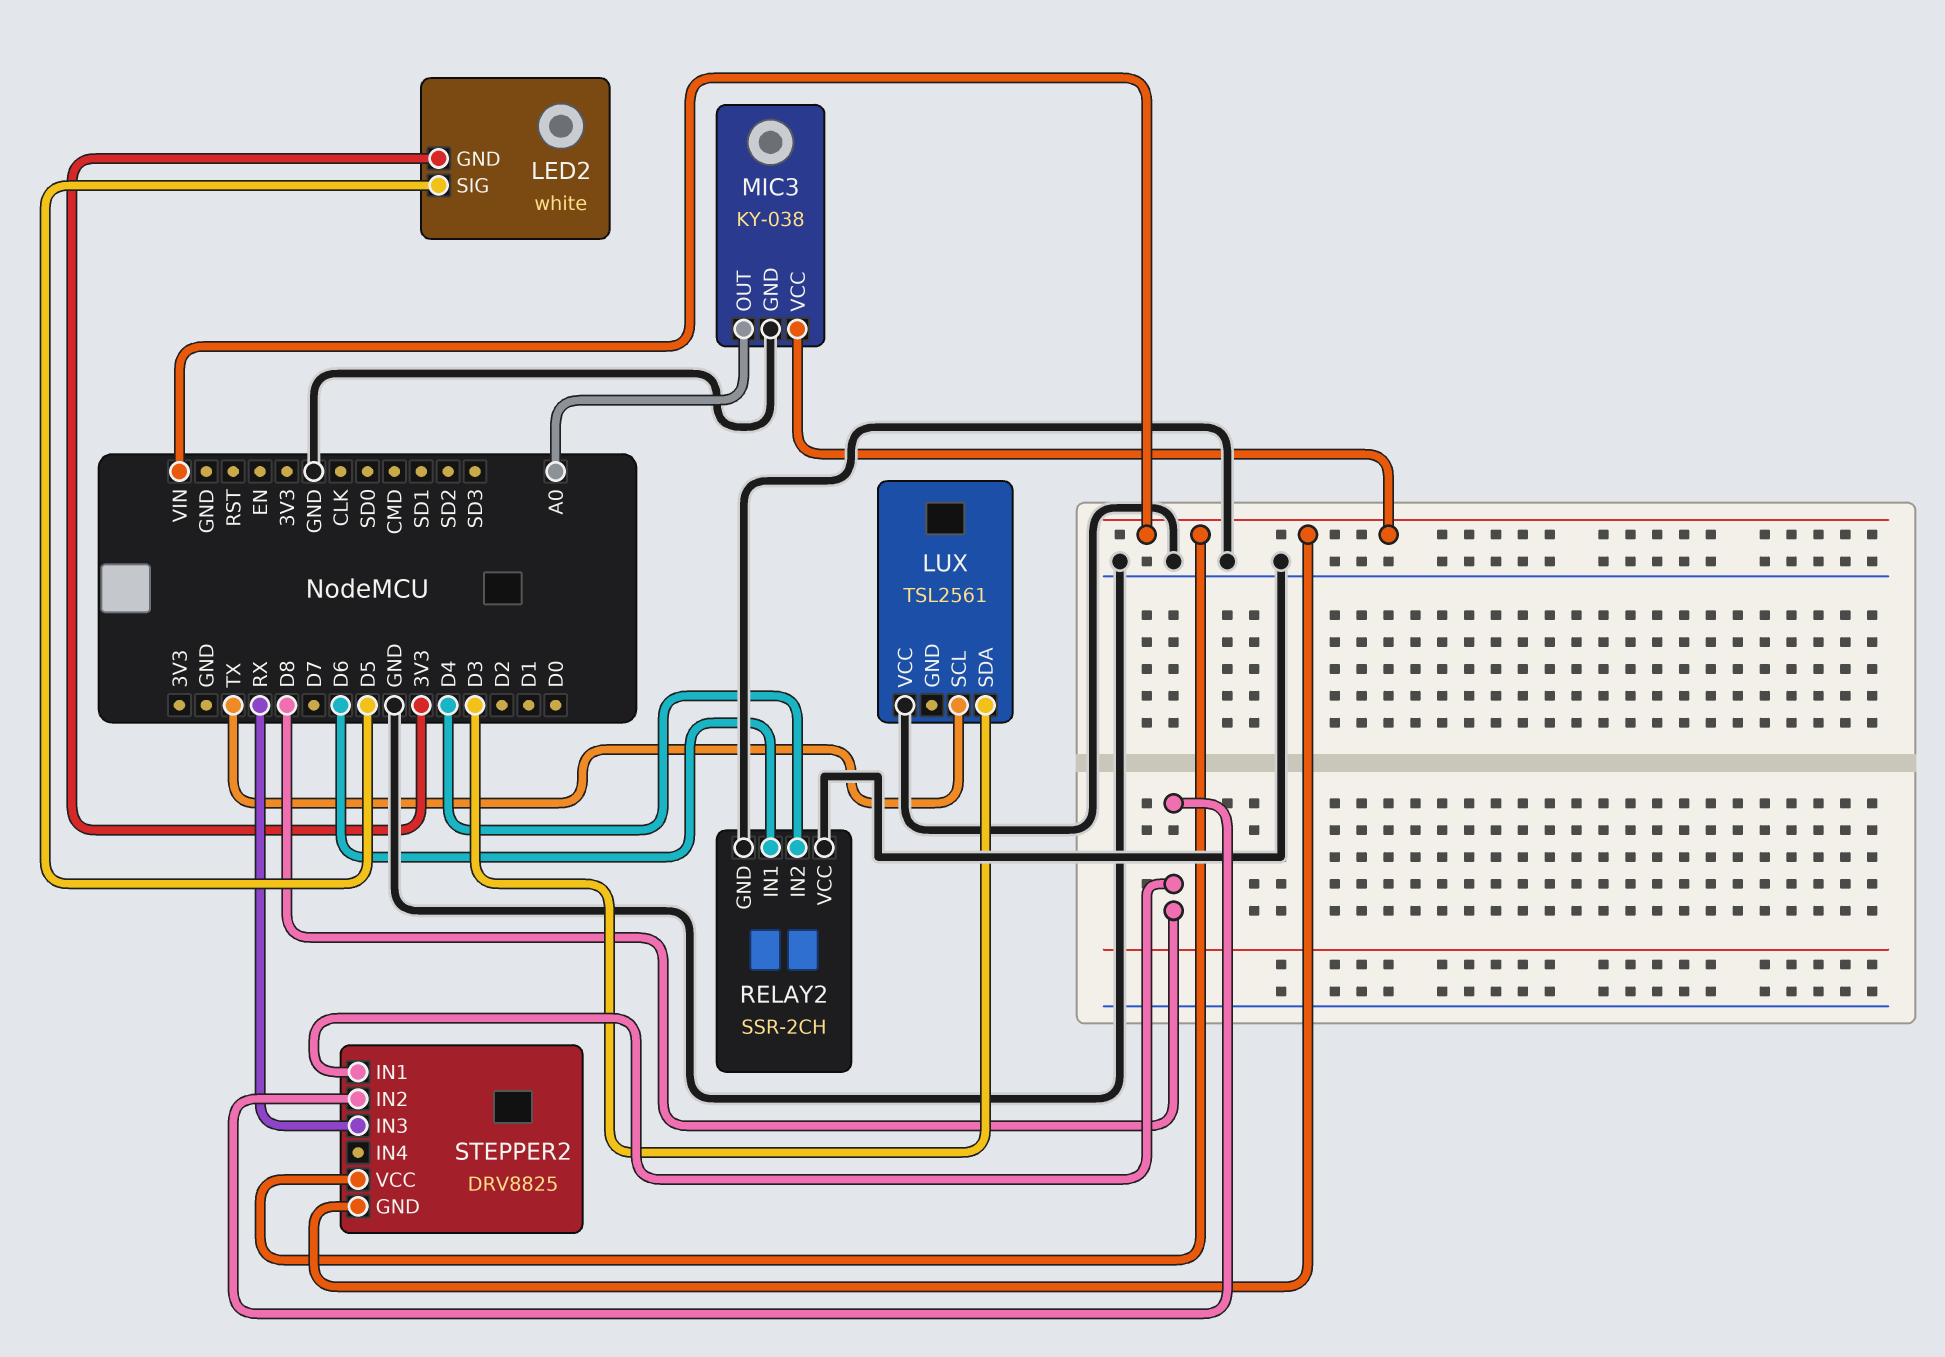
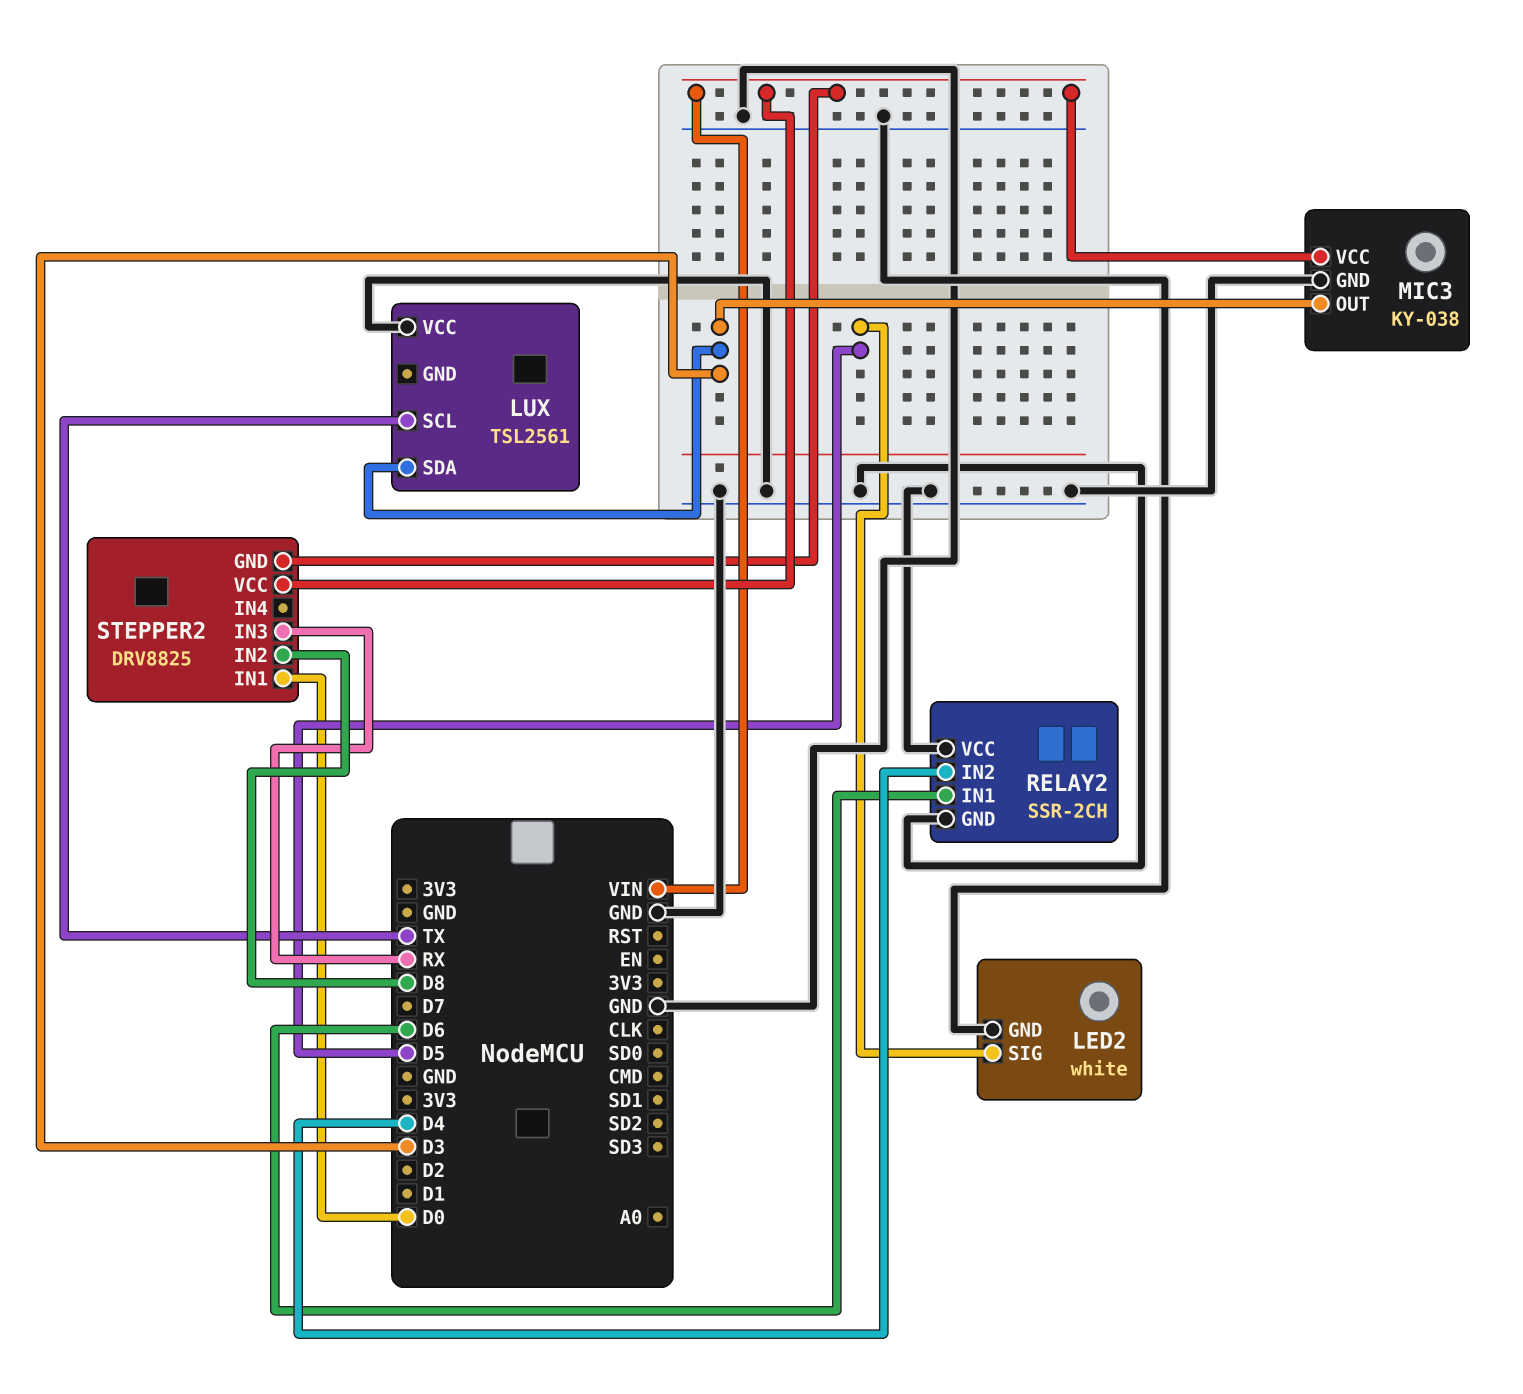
LED2 pin GND: 3V3 -> GND
MIC3 pin OUT: A0 -> D3
STEPPER2 pin IN1: D8 -> D0

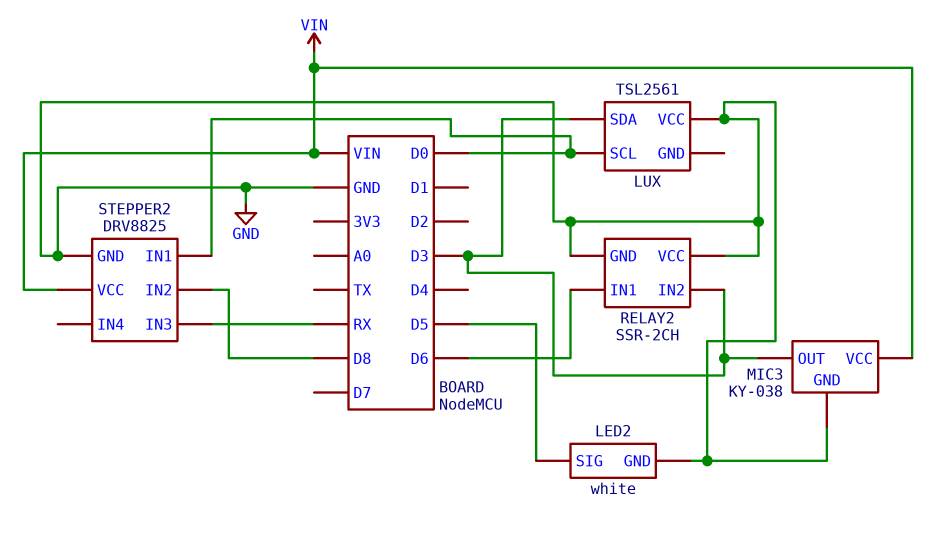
LUX pin SCL: TX -> D0
RELAY2 pin IN2: D4 -> D3
STEPPER2 pin GND: VIN -> GND

